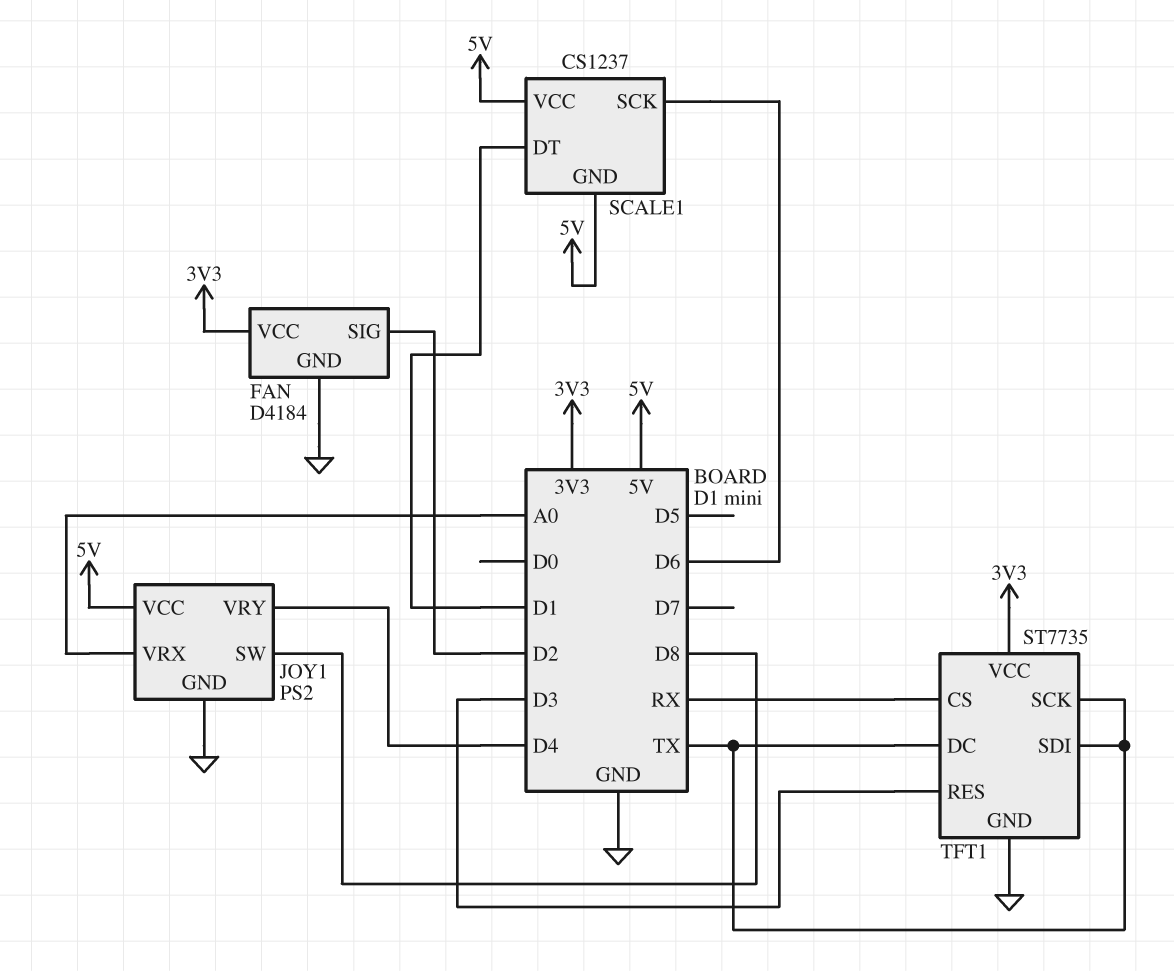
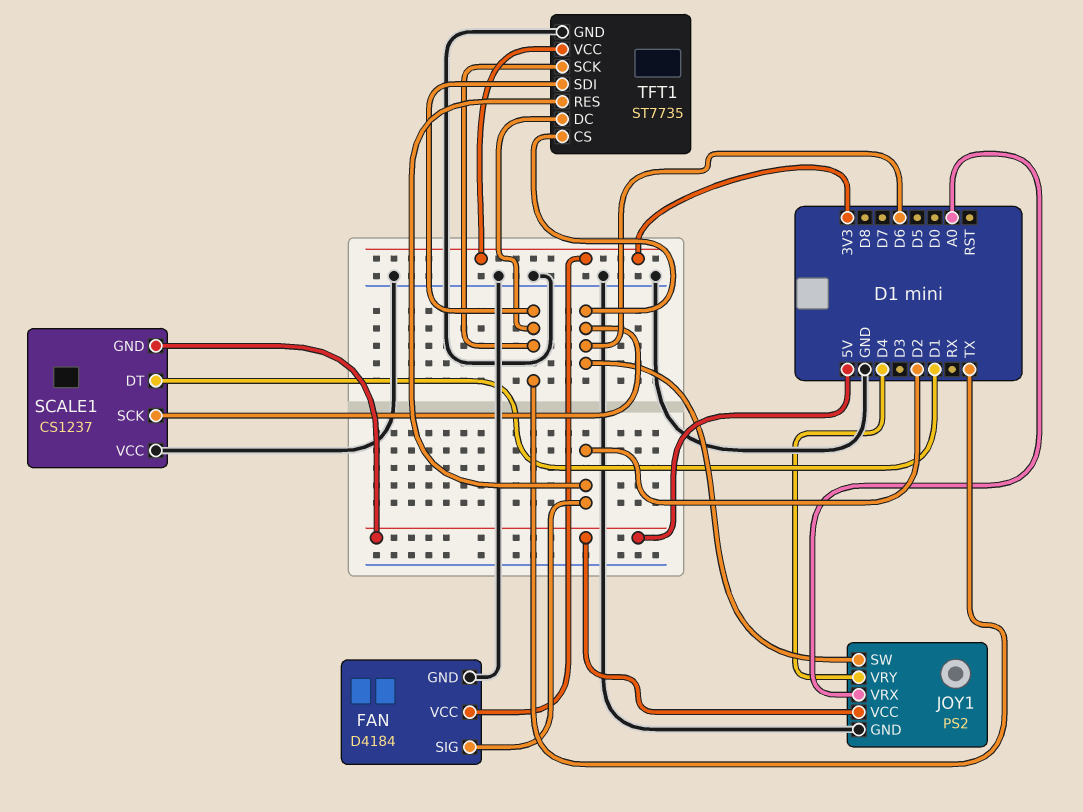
JOY1 pin SW: D8 -> D6
SCALE1 pin VCC: 5V -> GND
TFT1 pin CS: RX -> D6
TFT1 pin RES: D3 -> D2

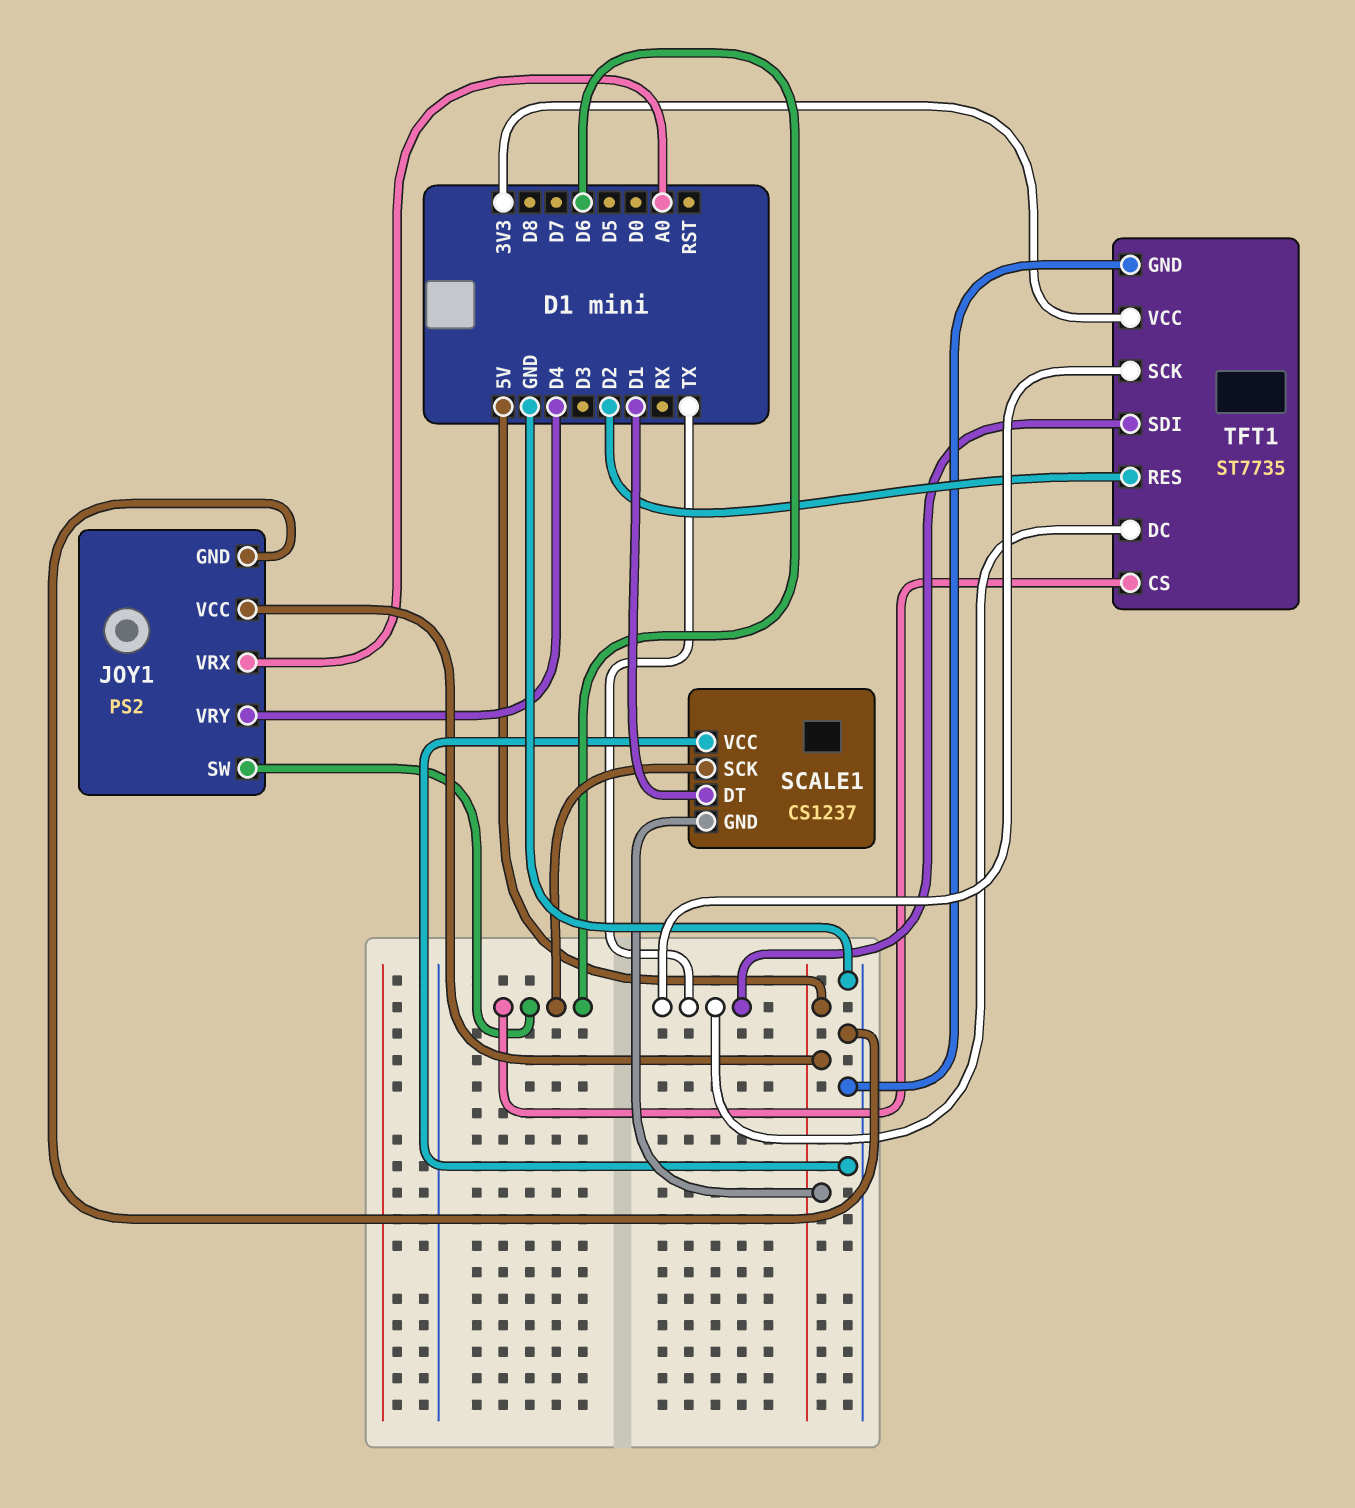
FAN: D4184 -> none
FAN pin GND: GND -> none
FAN pin SIG: D2 -> none
FAN pin VCC: 3V3 -> none

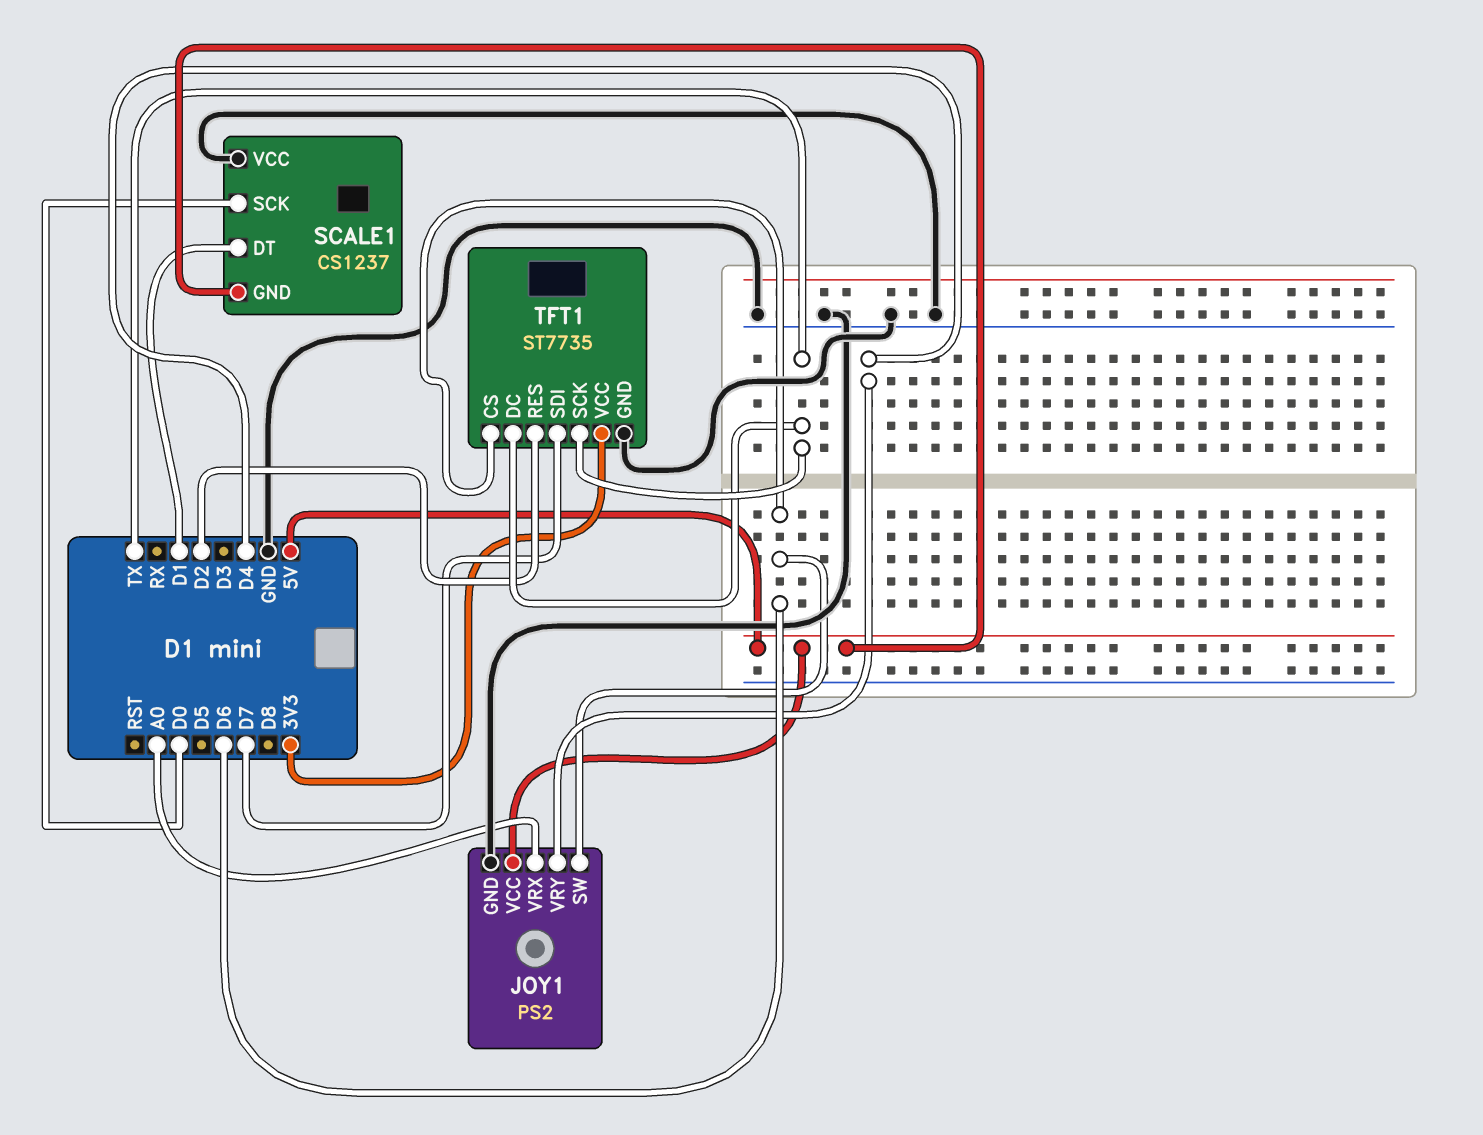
SCALE1 pin SCK: D6 -> D0
TFT1 pin SDI: TX -> D7

